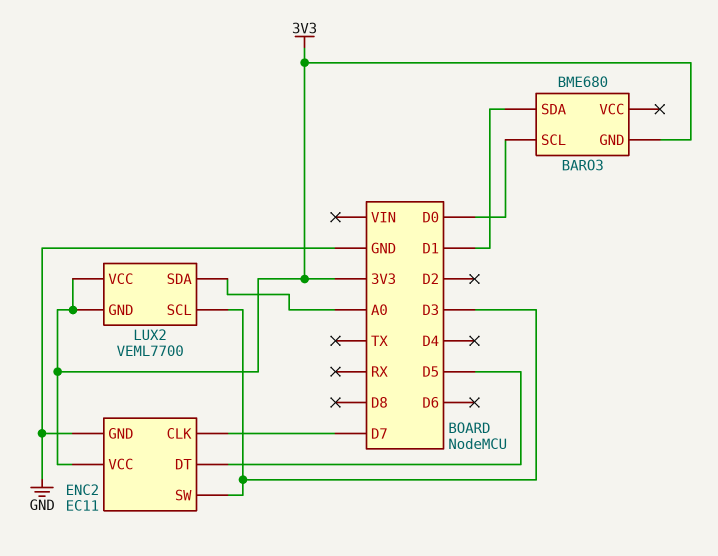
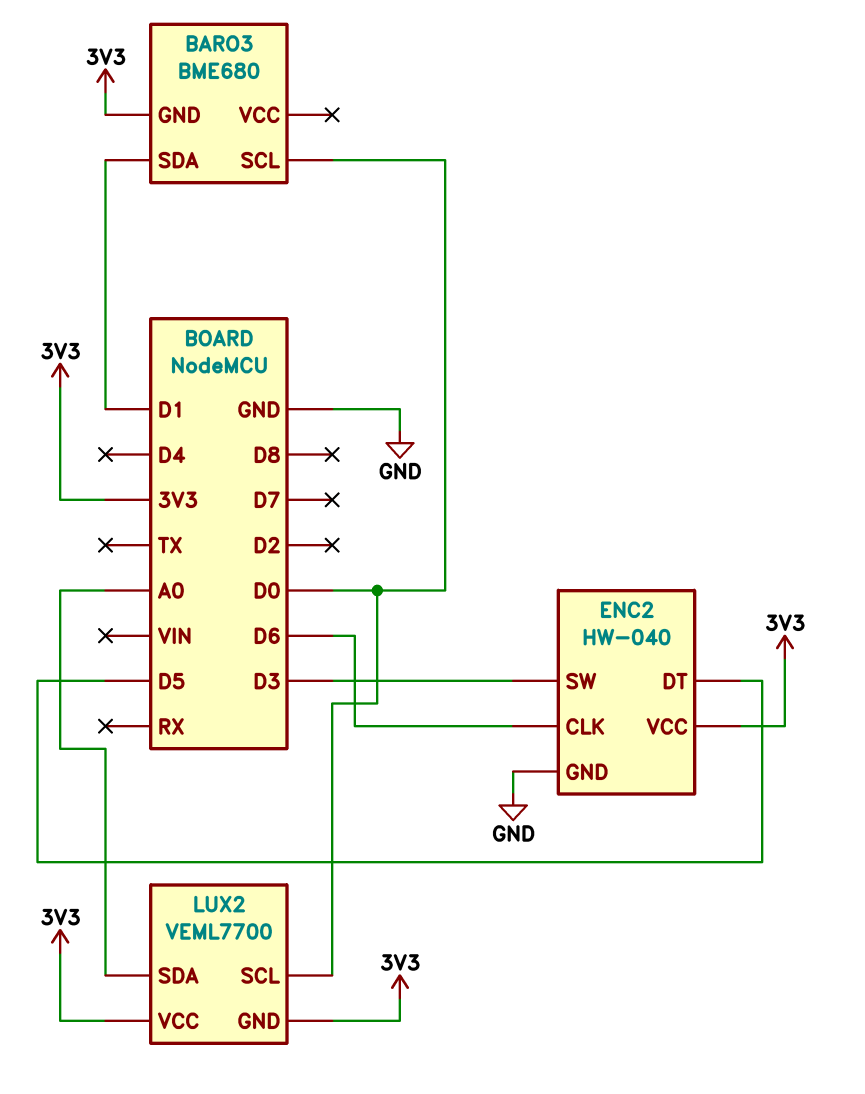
ENC2: EC11 -> HW-040
ENC2 pin CLK: D7 -> D6
LUX2 pin SCL: D3 -> D0

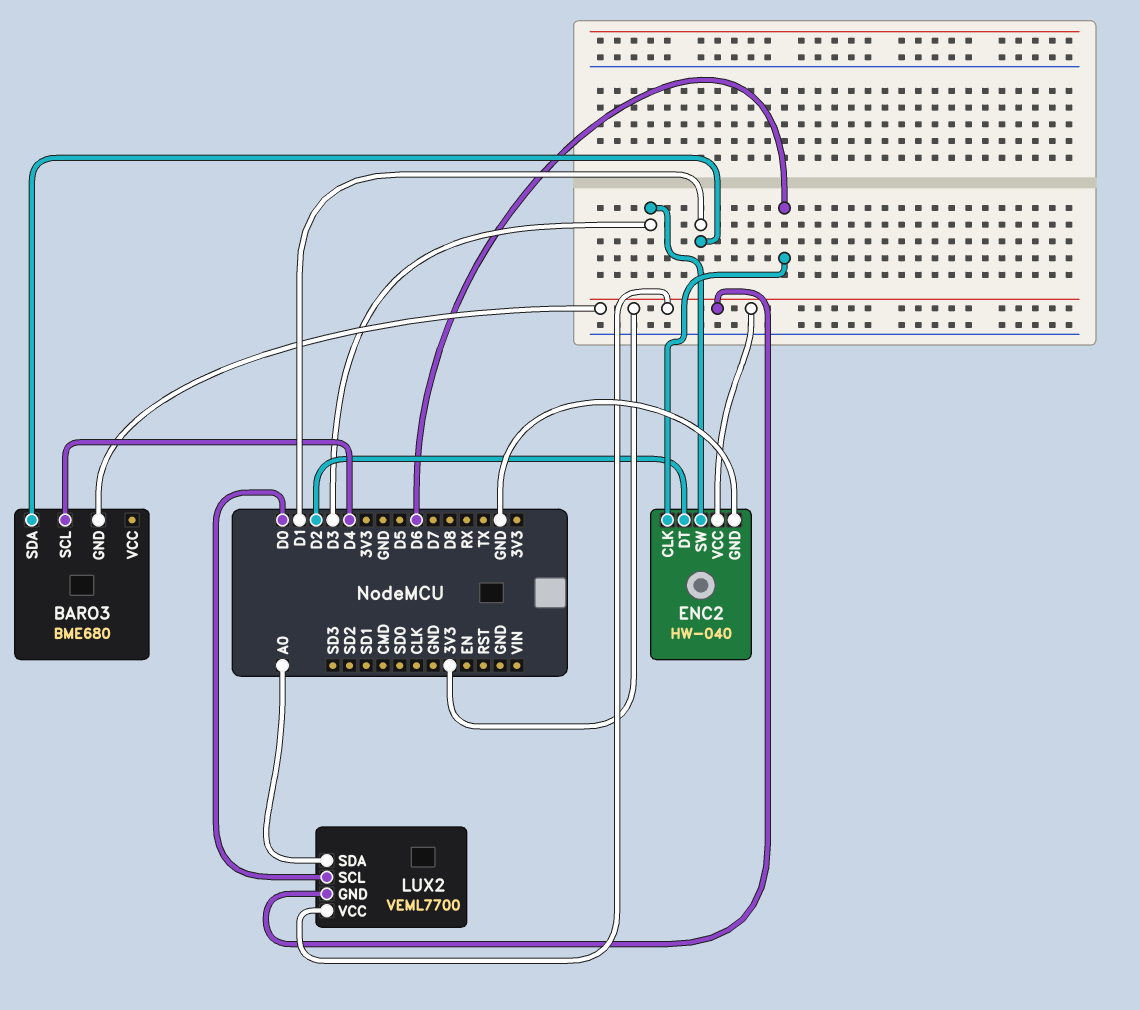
BARO3 pin SCL: D0 -> D4
ENC2 pin DT: D5 -> D2

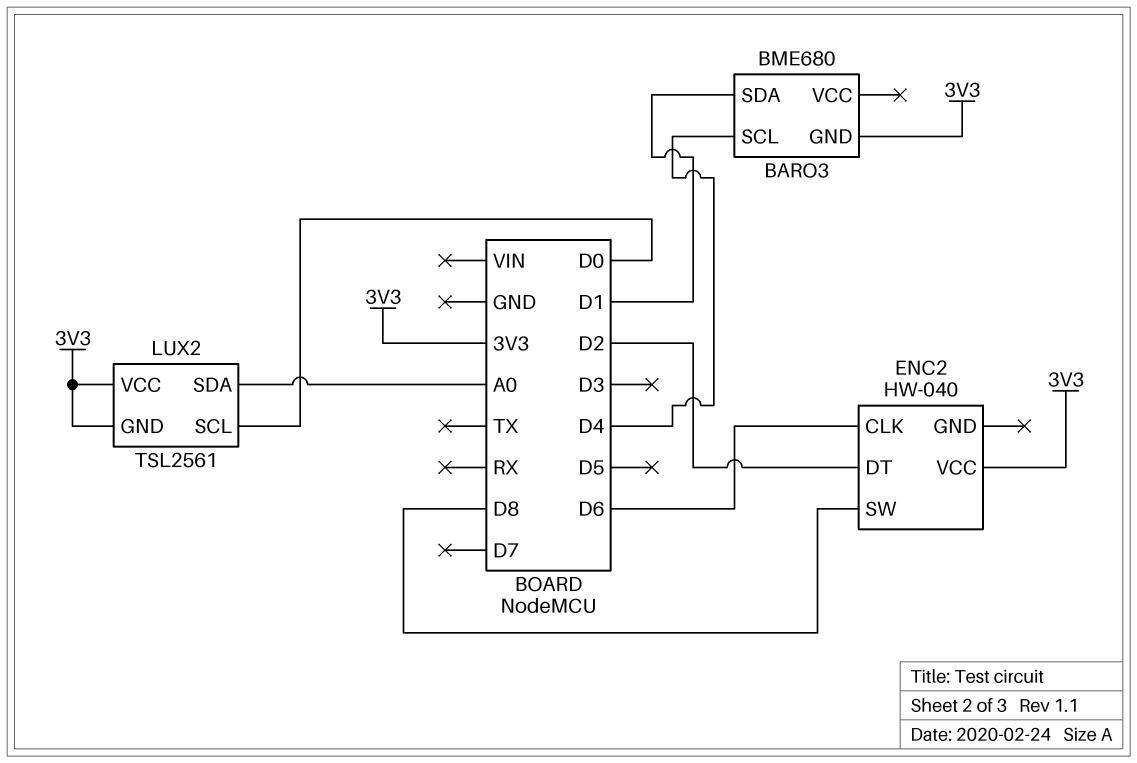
ENC2 pin GND: GND -> none
ENC2 pin SW: D3 -> D8
LUX2: VEML7700 -> TSL2561

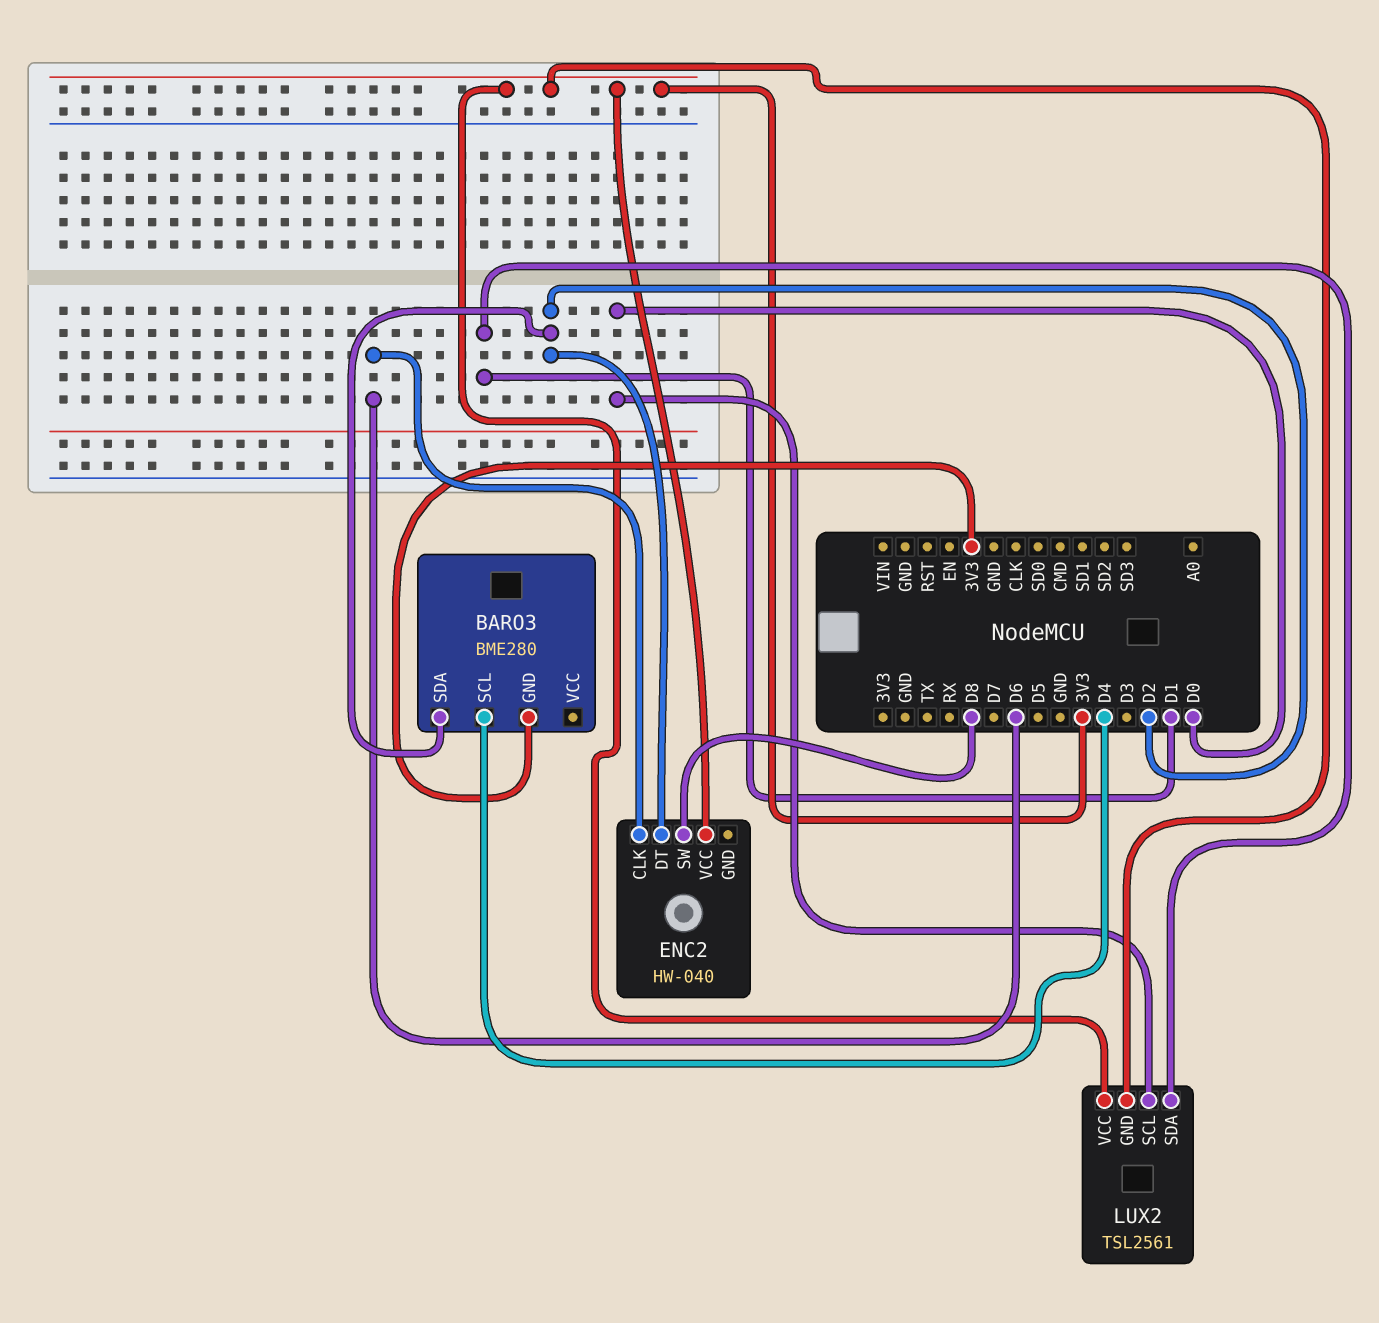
BARO3: BME680 -> BME280
BARO3 pin SDA: D1 -> D2
LUX2 pin SDA: A0 -> D1

